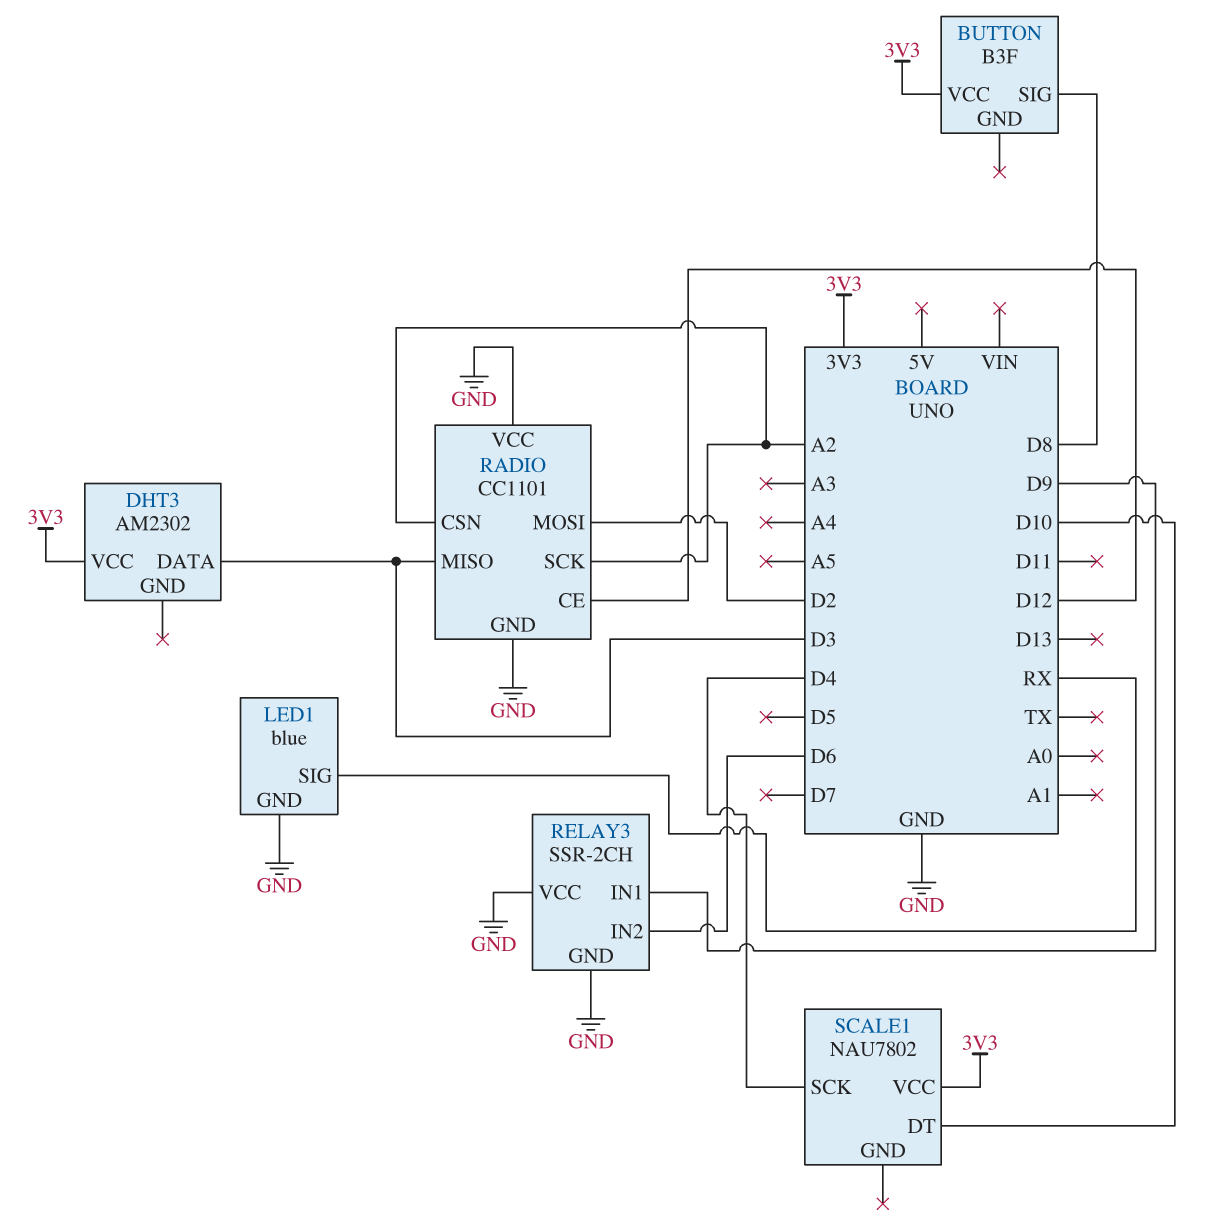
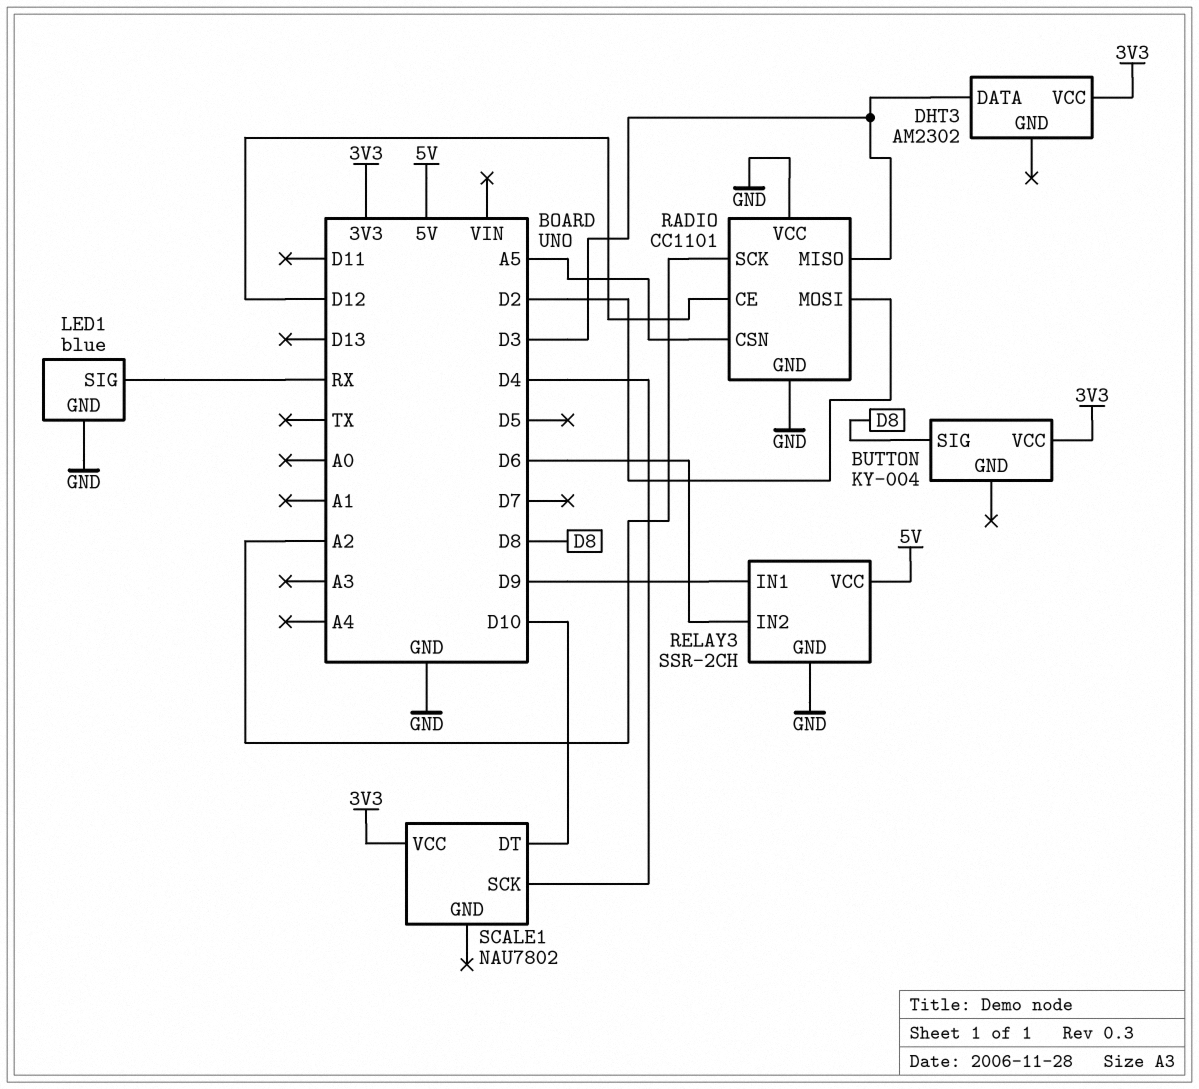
BUTTON: B3F -> KY-004
RADIO pin CSN: A2 -> A5
RELAY3 pin VCC: GND -> 5V

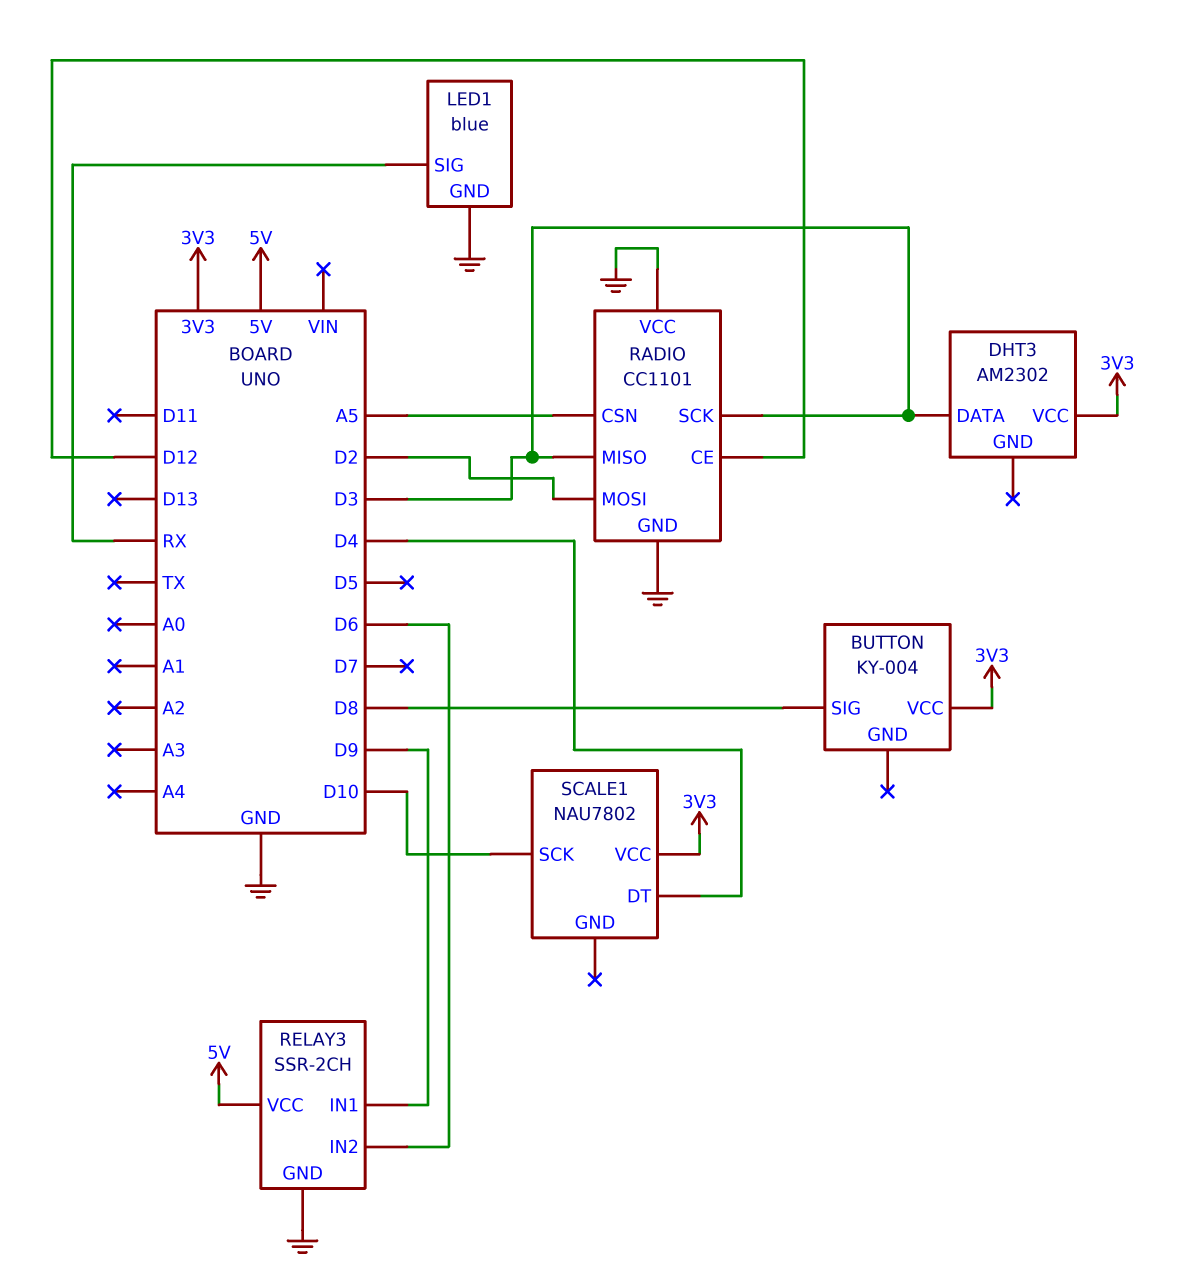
RADIO pin SCK: A2 -> D3
SCALE1 pin DT: D10 -> D4
SCALE1 pin SCK: D4 -> D10

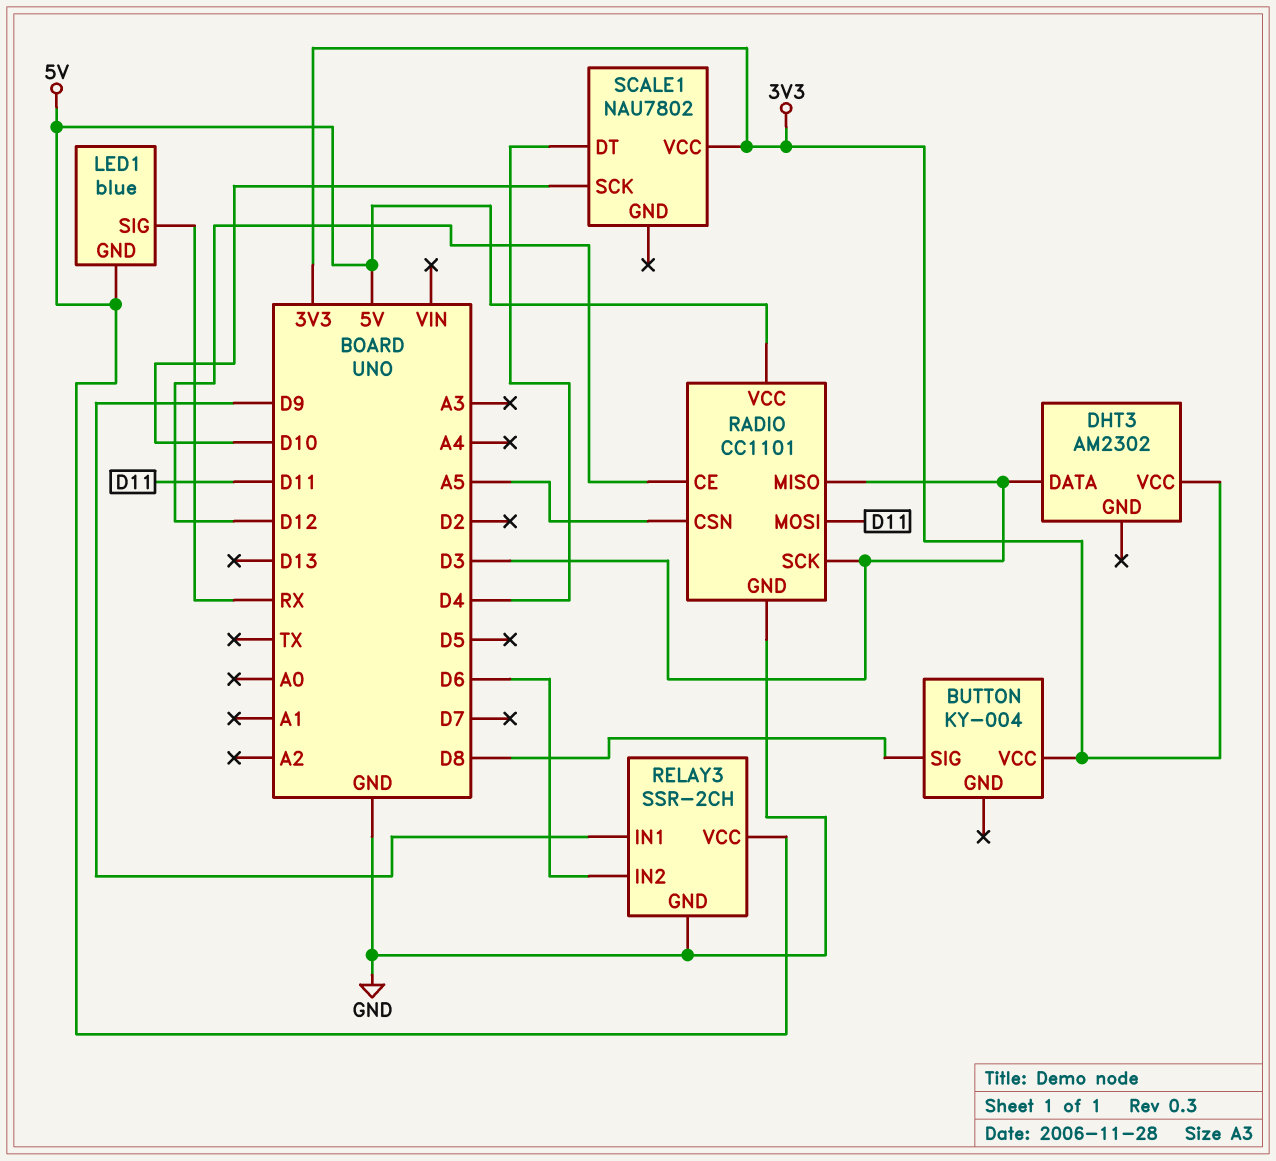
LED1 pin GND: GND -> 5V
RADIO pin MOSI: D2 -> D11
RADIO pin VCC: GND -> 5V

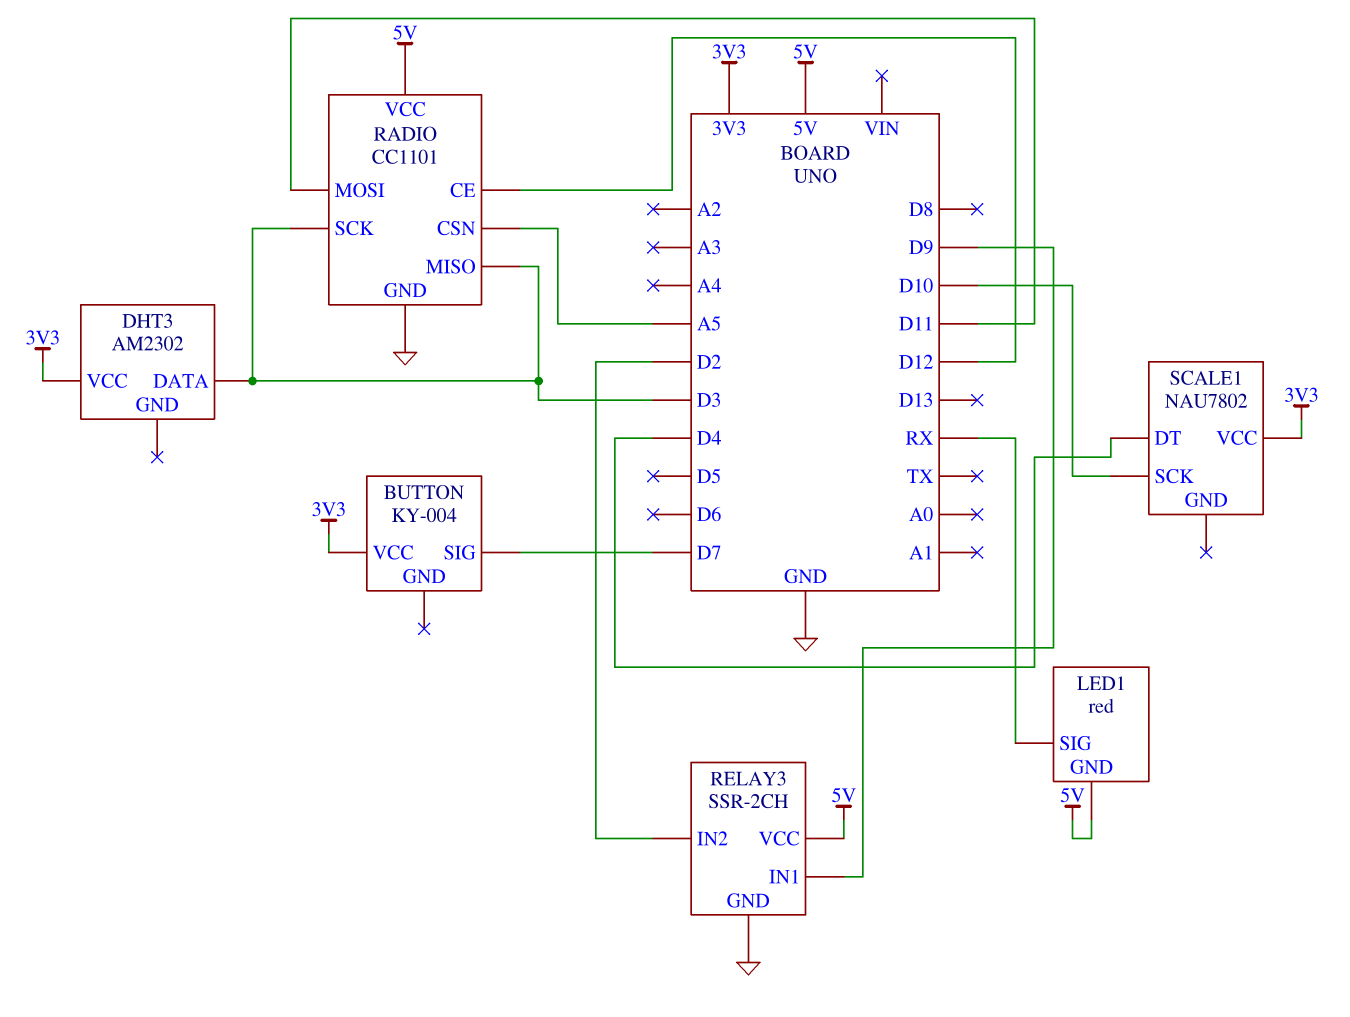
BUTTON pin SIG: D8 -> D7
LED1: blue -> red
RELAY3 pin IN2: D6 -> D2

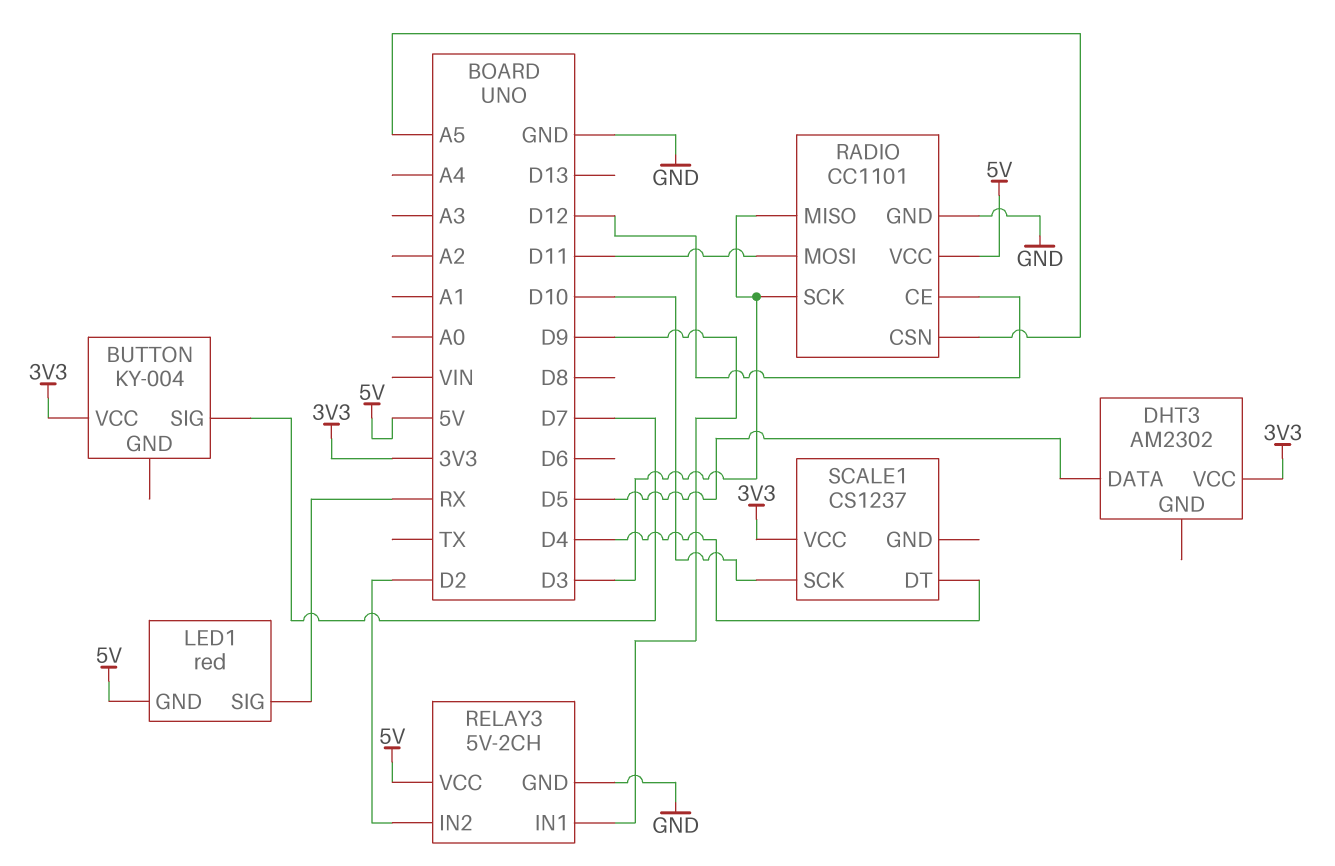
DHT3 pin DATA: D3 -> D5
RELAY3: SSR-2CH -> 5V-2CH
SCALE1: NAU7802 -> CS1237

